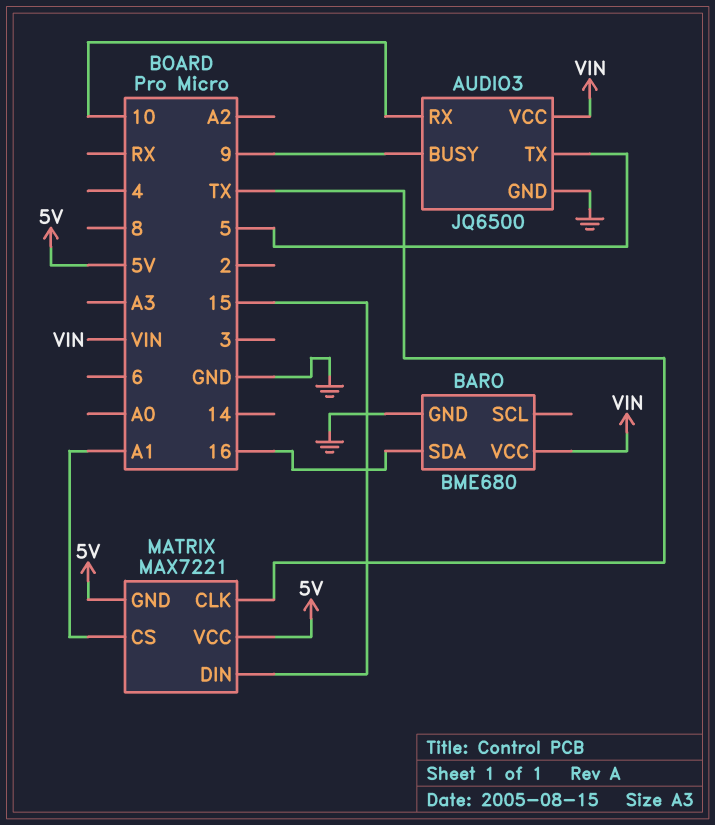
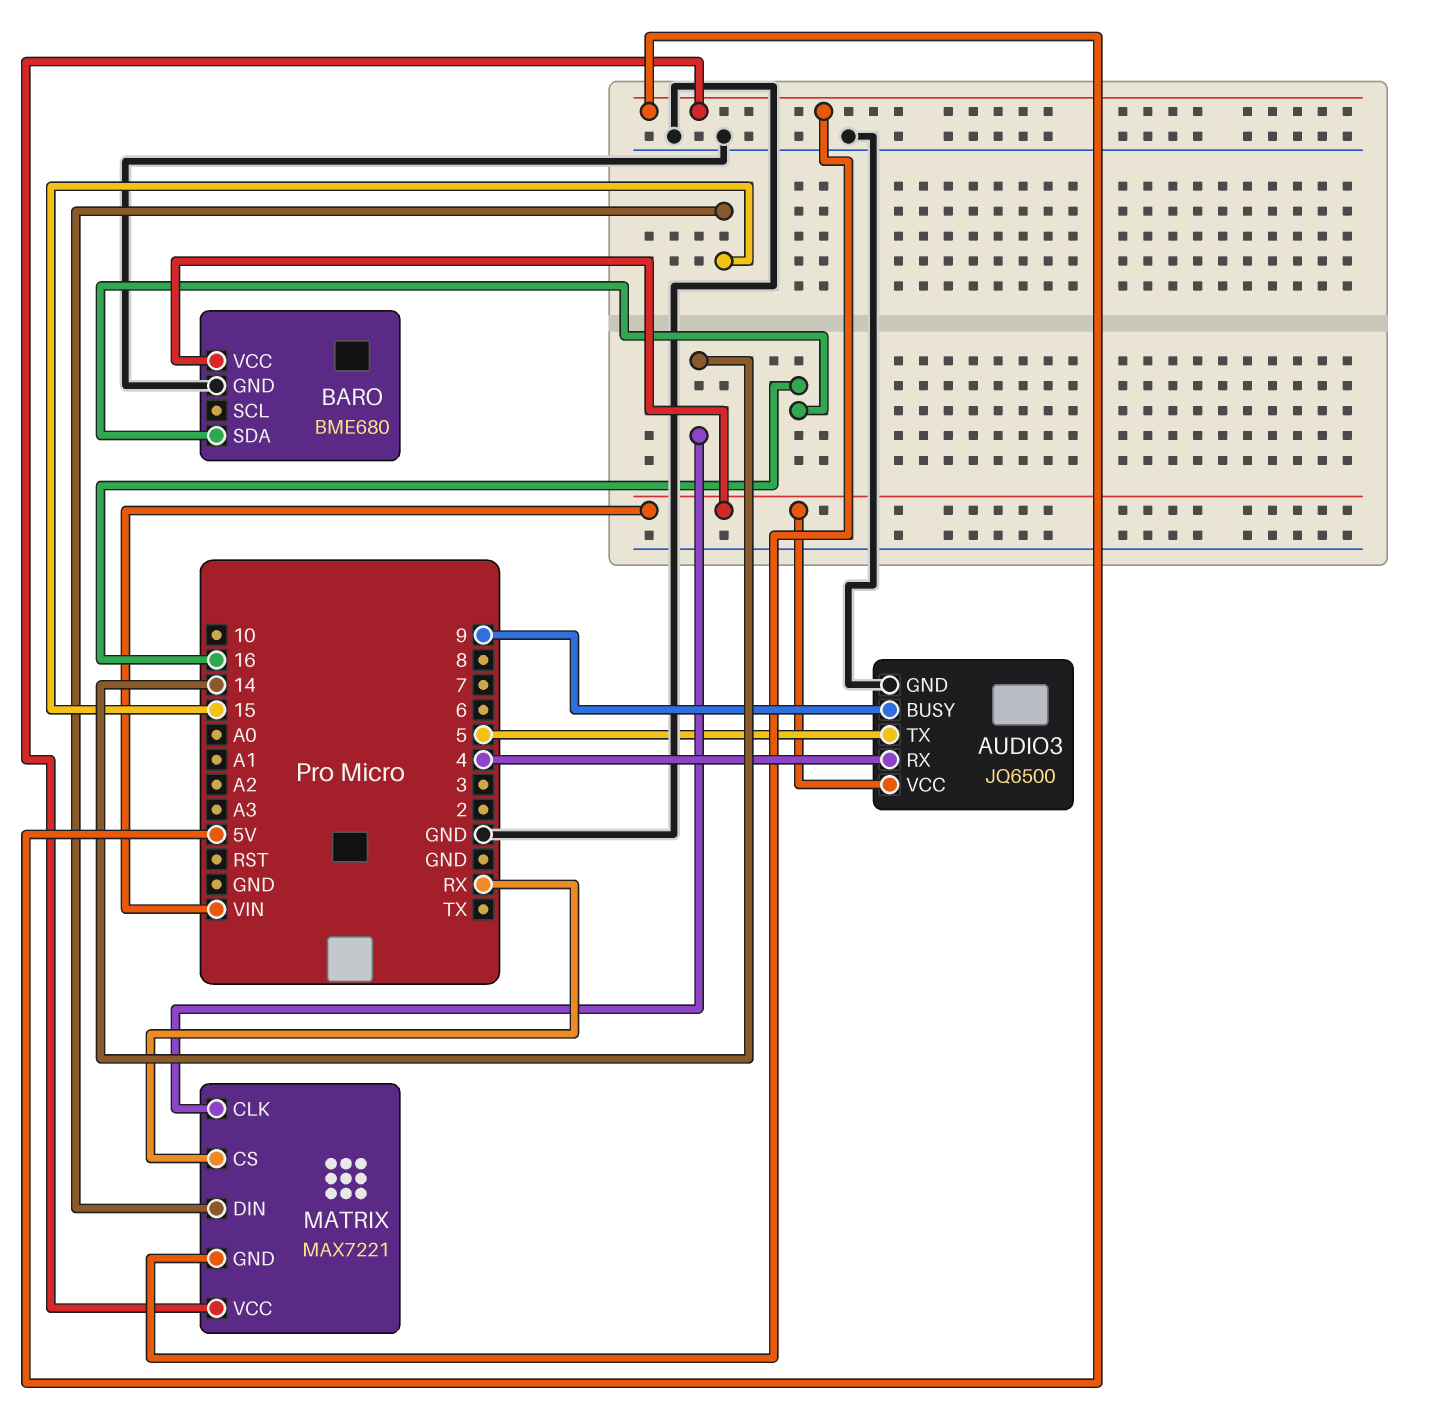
AUDIO3 pin RX: 10 -> 4
MATRIX pin CLK: TX -> 14
MATRIX pin CS: A1 -> RX

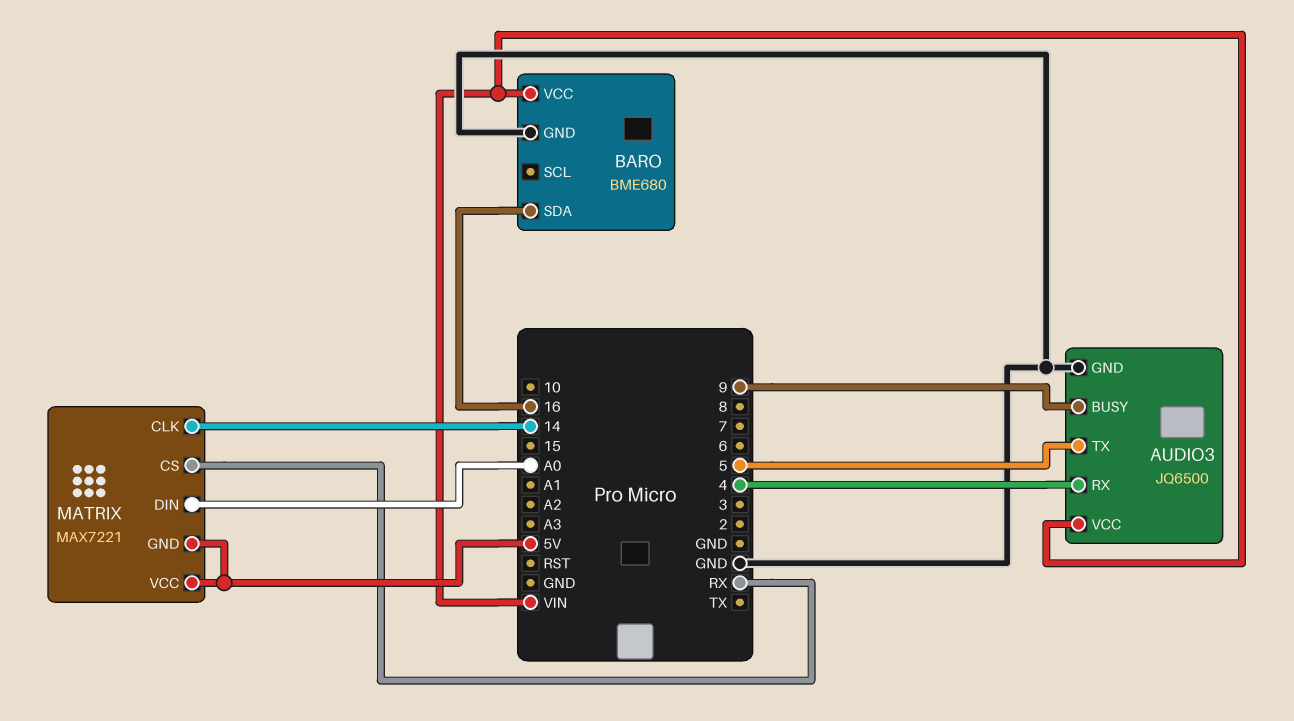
MATRIX pin DIN: 15 -> A0

